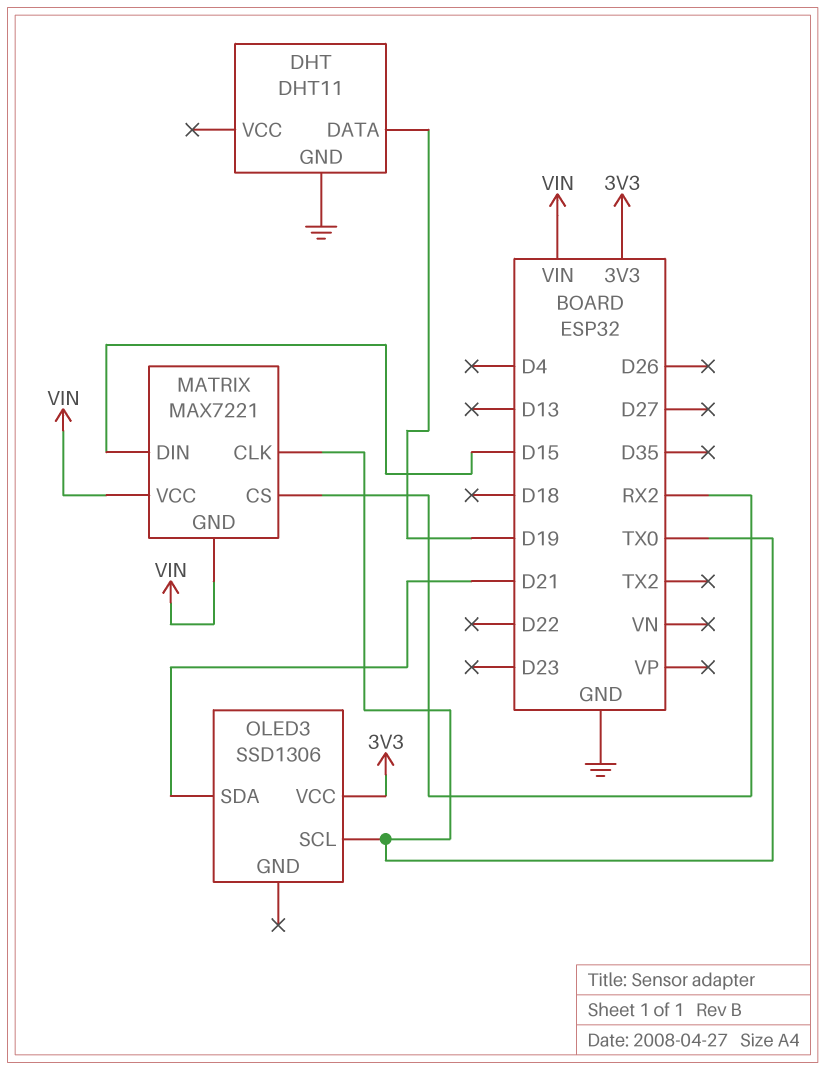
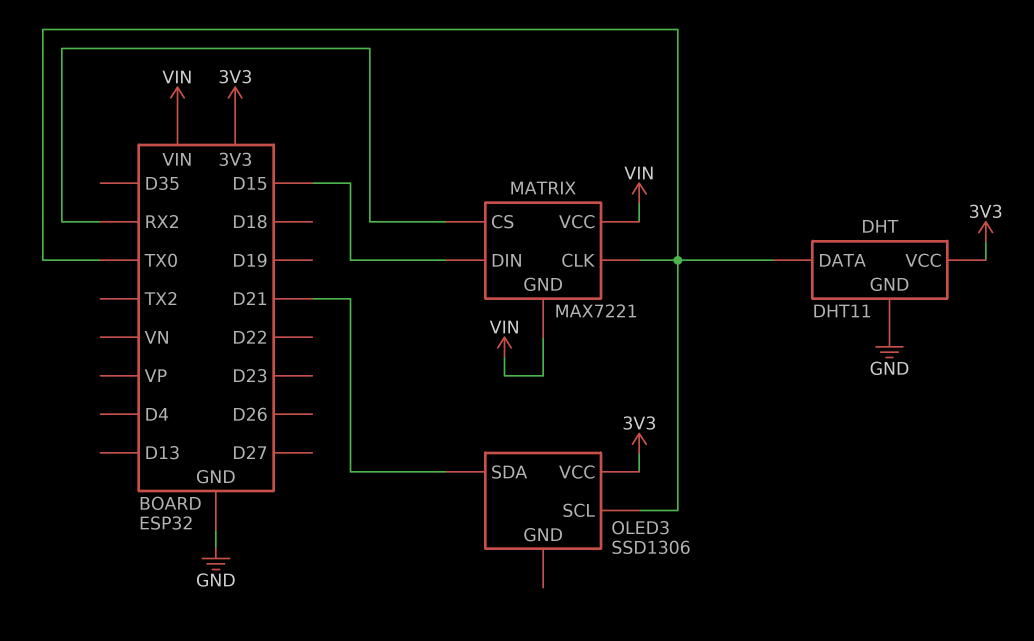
DHT pin DATA: D19 -> TX0
DHT pin VCC: none -> 3V3

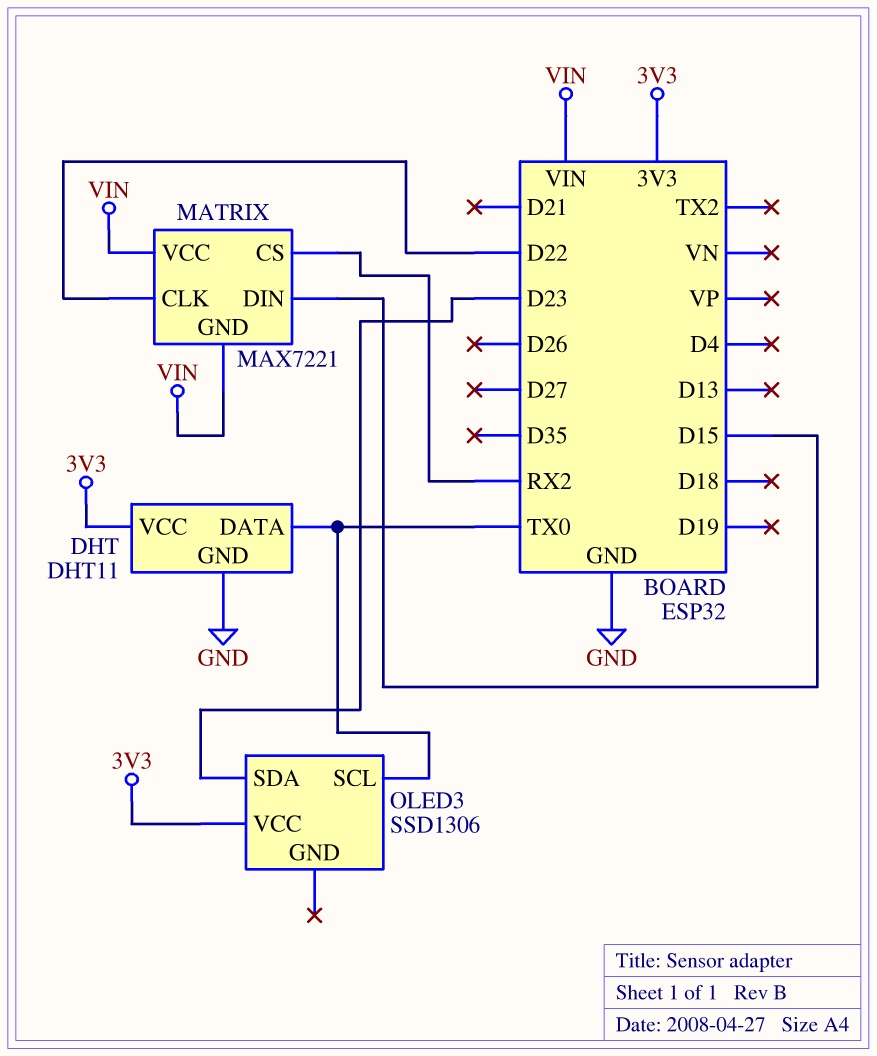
MATRIX pin CLK: TX0 -> D22
OLED3 pin SDA: D21 -> D23

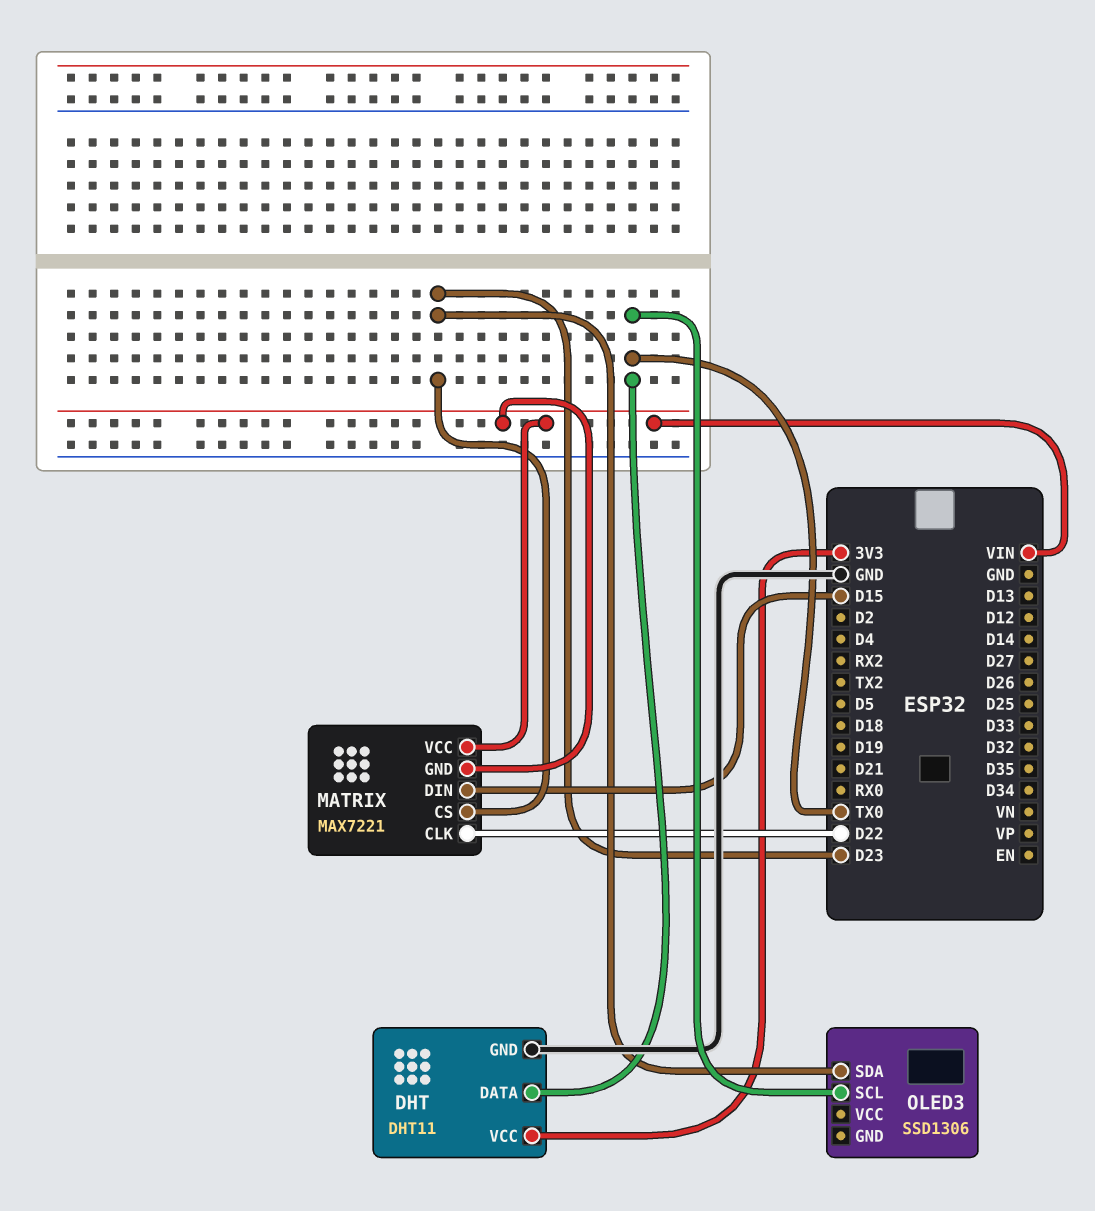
MATRIX pin CS: RX2 -> D23
OLED3 pin VCC: 3V3 -> none

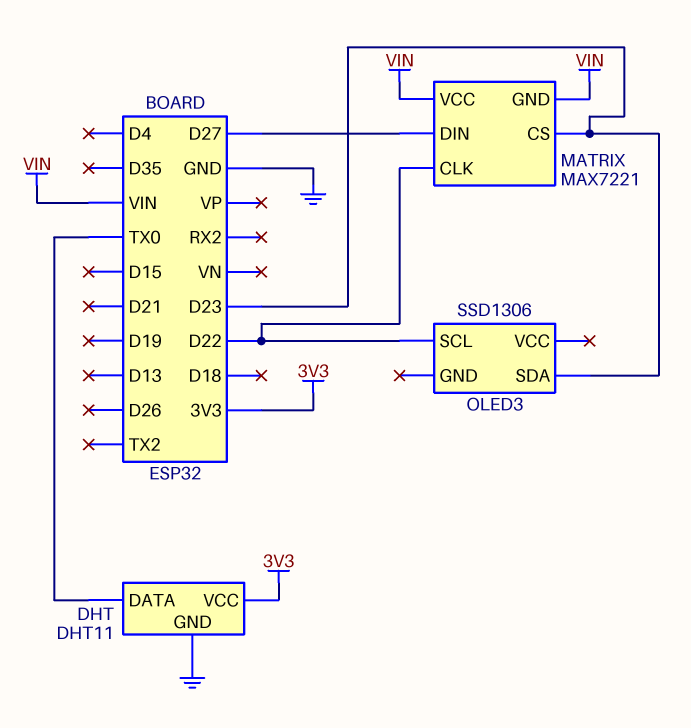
MATRIX pin DIN: D15 -> D27
OLED3 pin SCL: TX0 -> D22

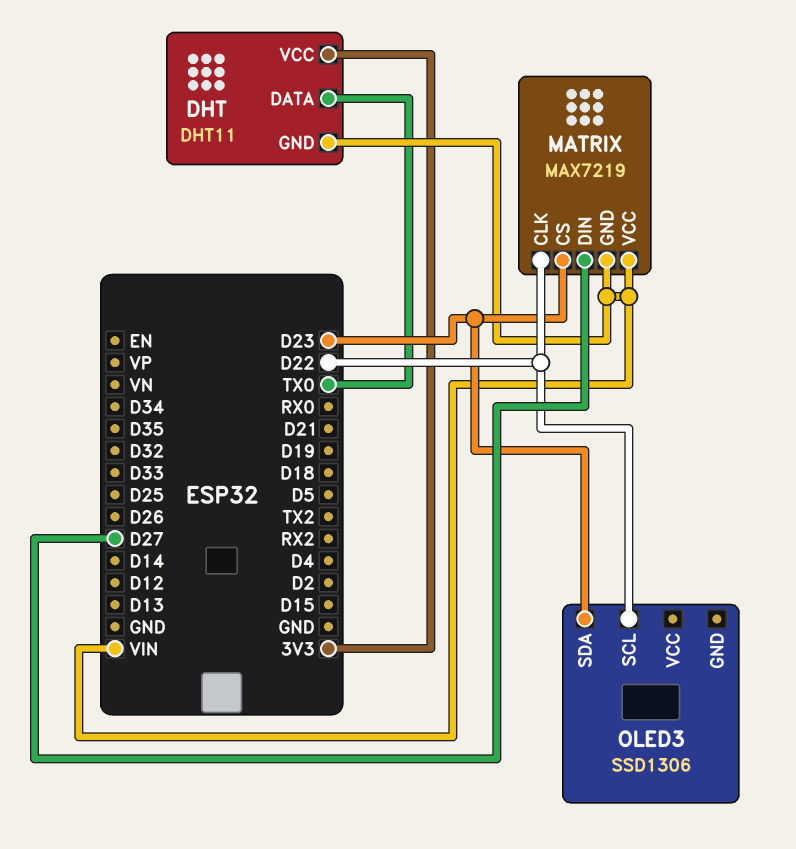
DHT pin GND: GND -> VIN
MATRIX: MAX7221 -> MAX7219

